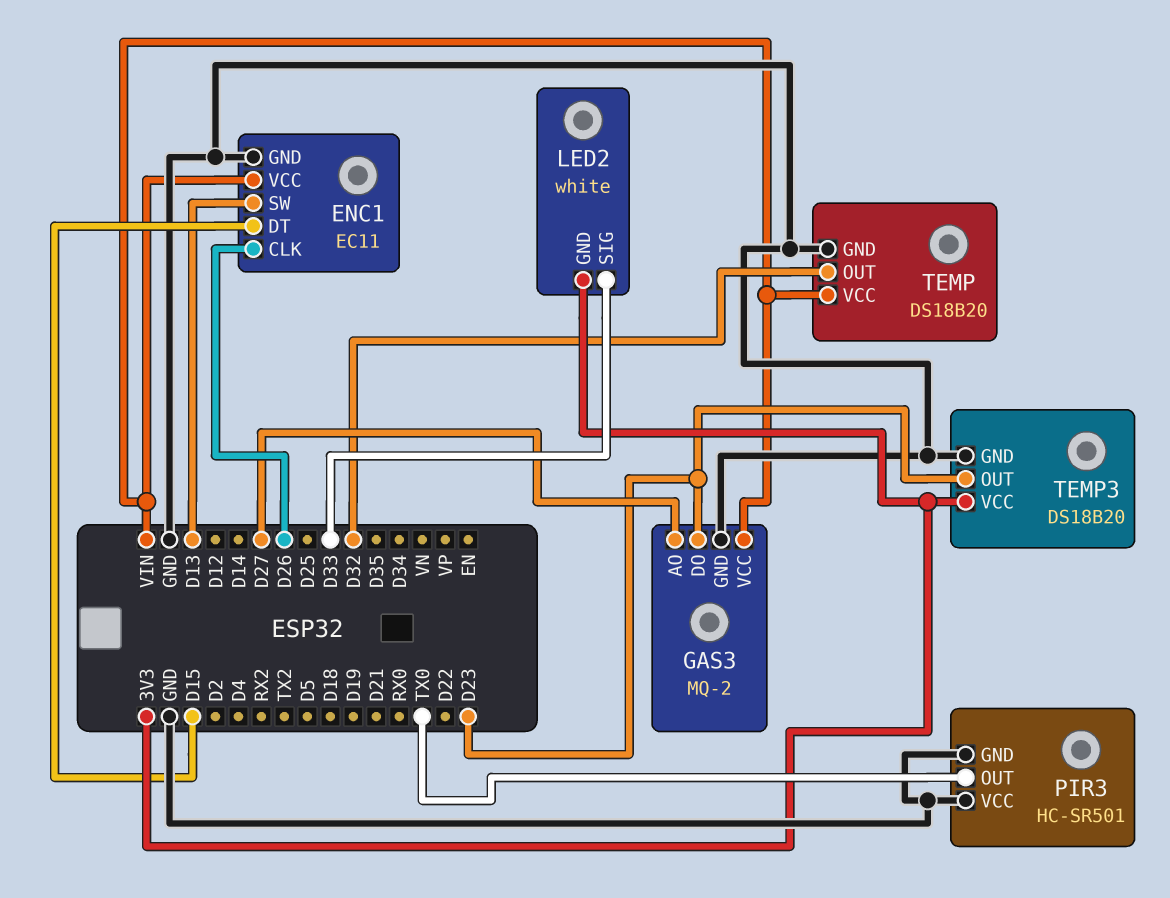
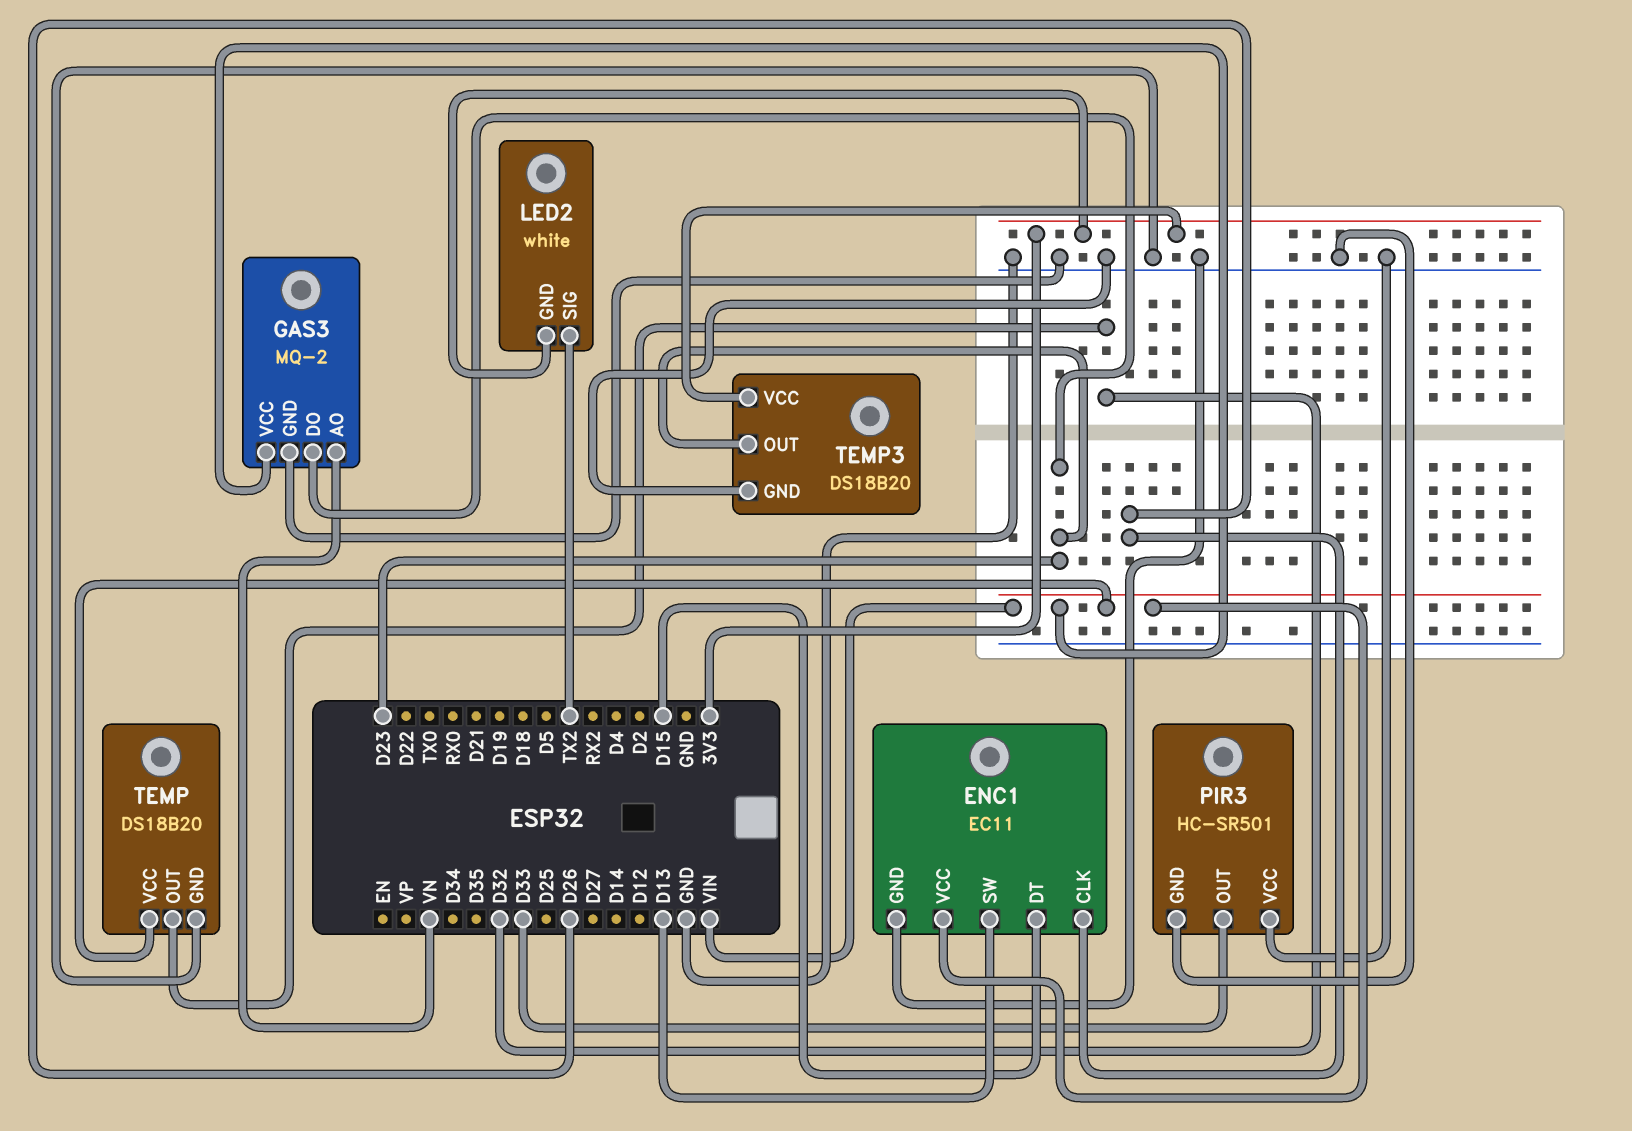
GAS3 pin AO: D27 -> VN
LED2 pin SIG: D33 -> TX2
PIR3 pin OUT: TX0 -> D33

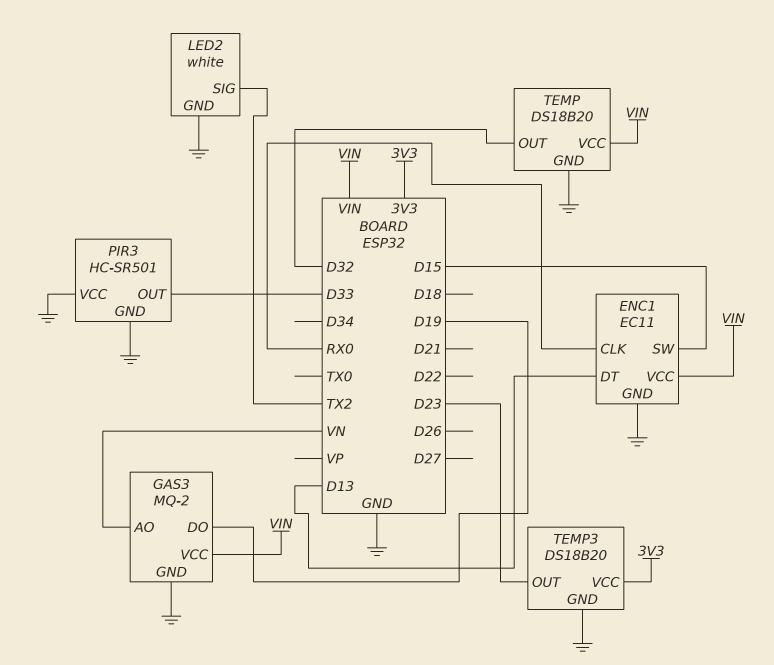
ENC1 pin CLK: D26 -> RX0
ENC1 pin DT: D15 -> D13
ENC1 pin SW: D13 -> D15
GAS3 pin DO: D23 -> D19
LED2 pin GND: 3V3 -> GND

